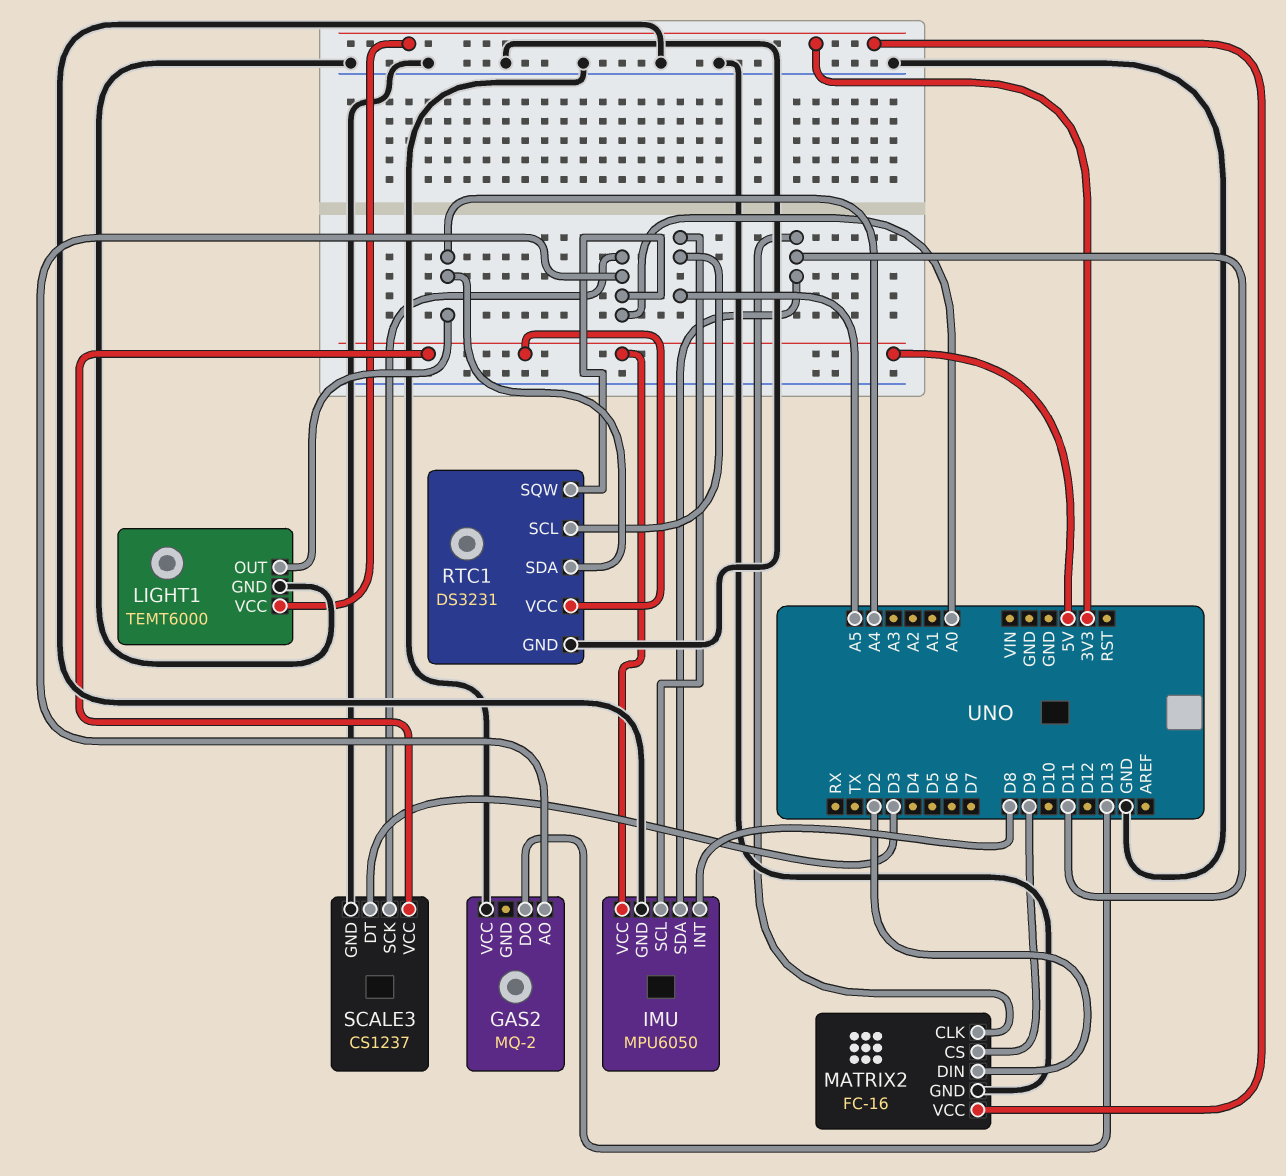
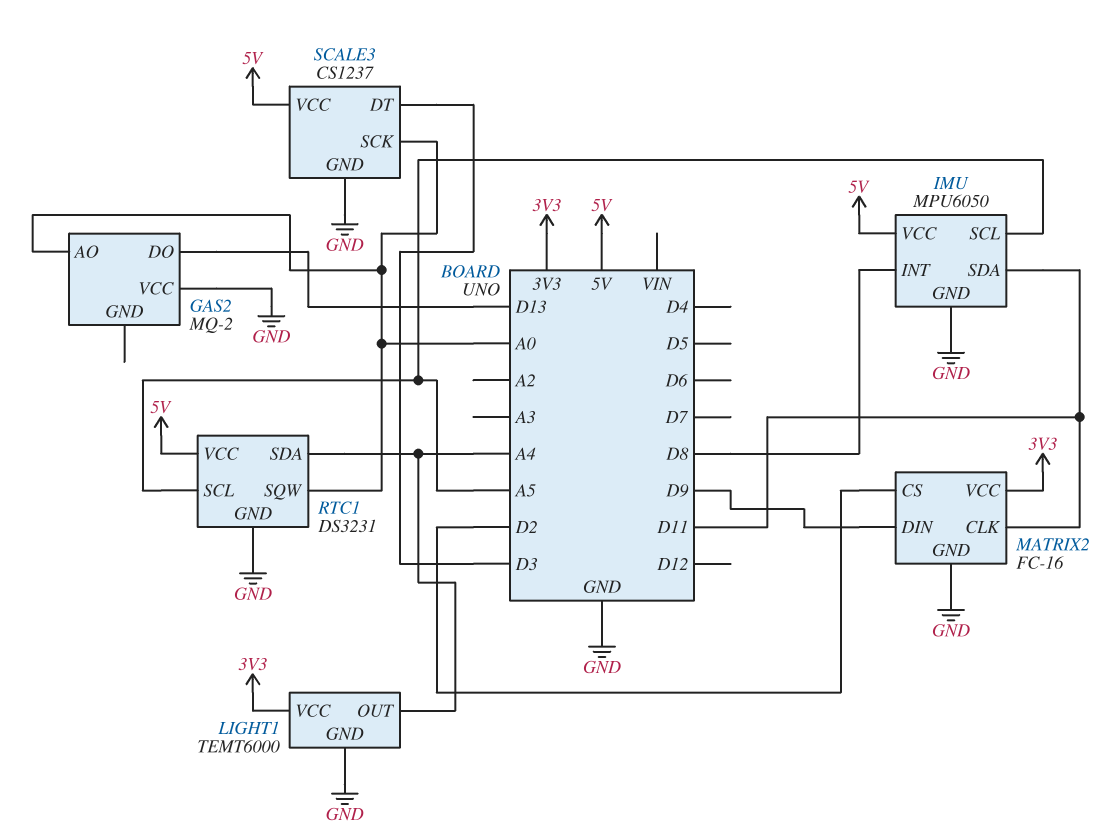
MATRIX2 pin CS: D9 -> D2
MATRIX2 pin DIN: D2 -> D9

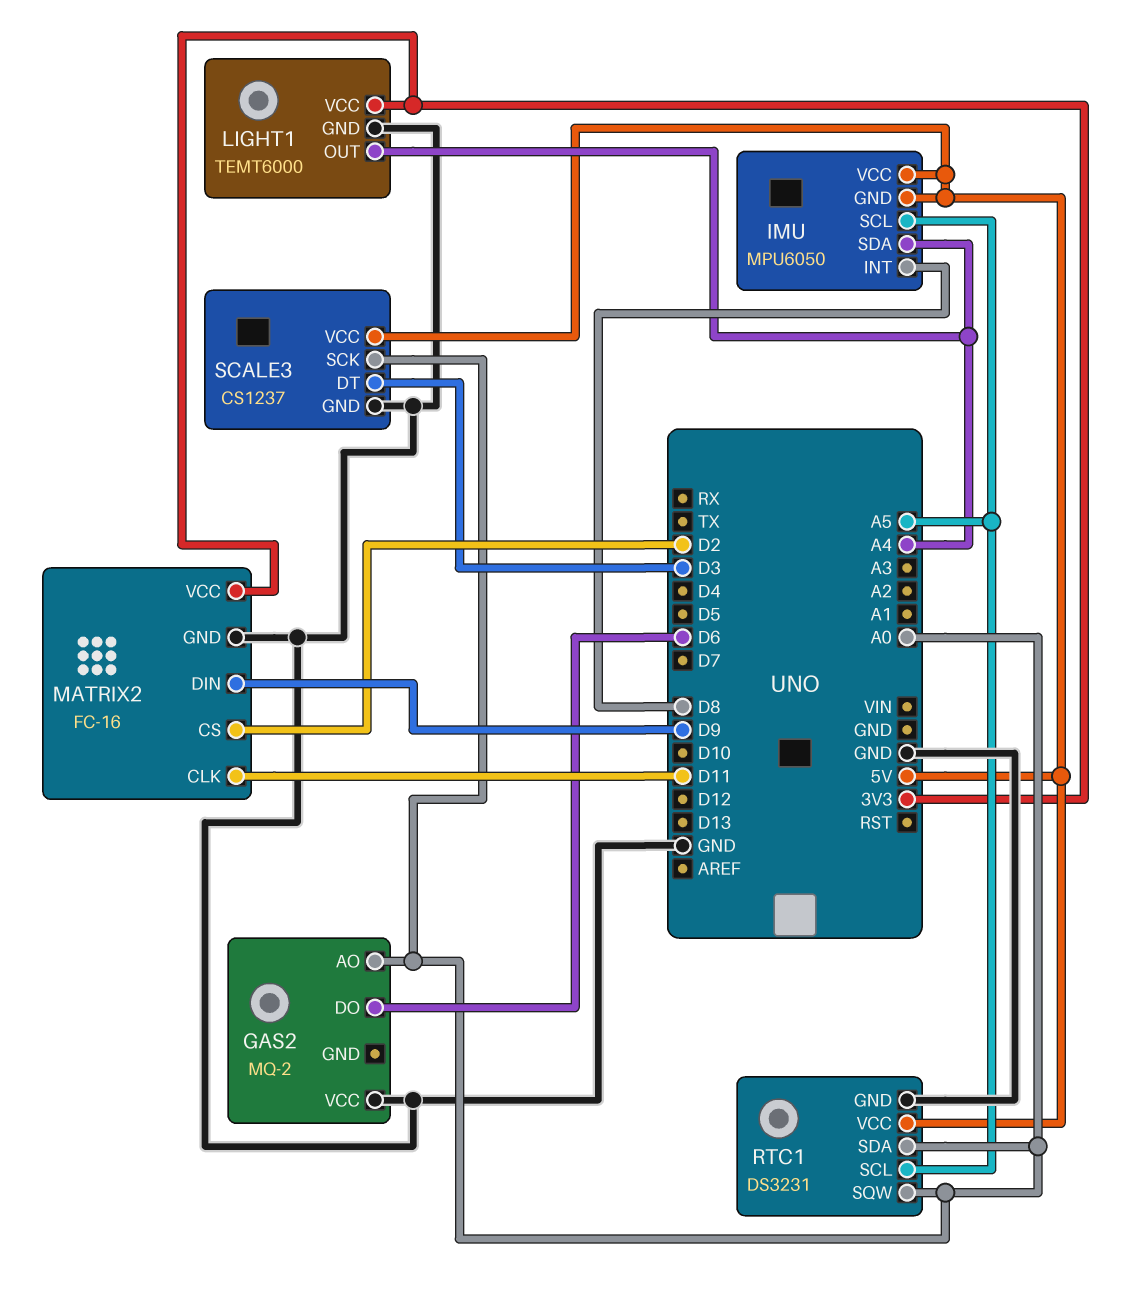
GAS2 pin DO: D13 -> D6
IMU pin GND: GND -> 5V
IMU pin SDA: D11 -> A4
RTC1 pin SDA: A4 -> A0

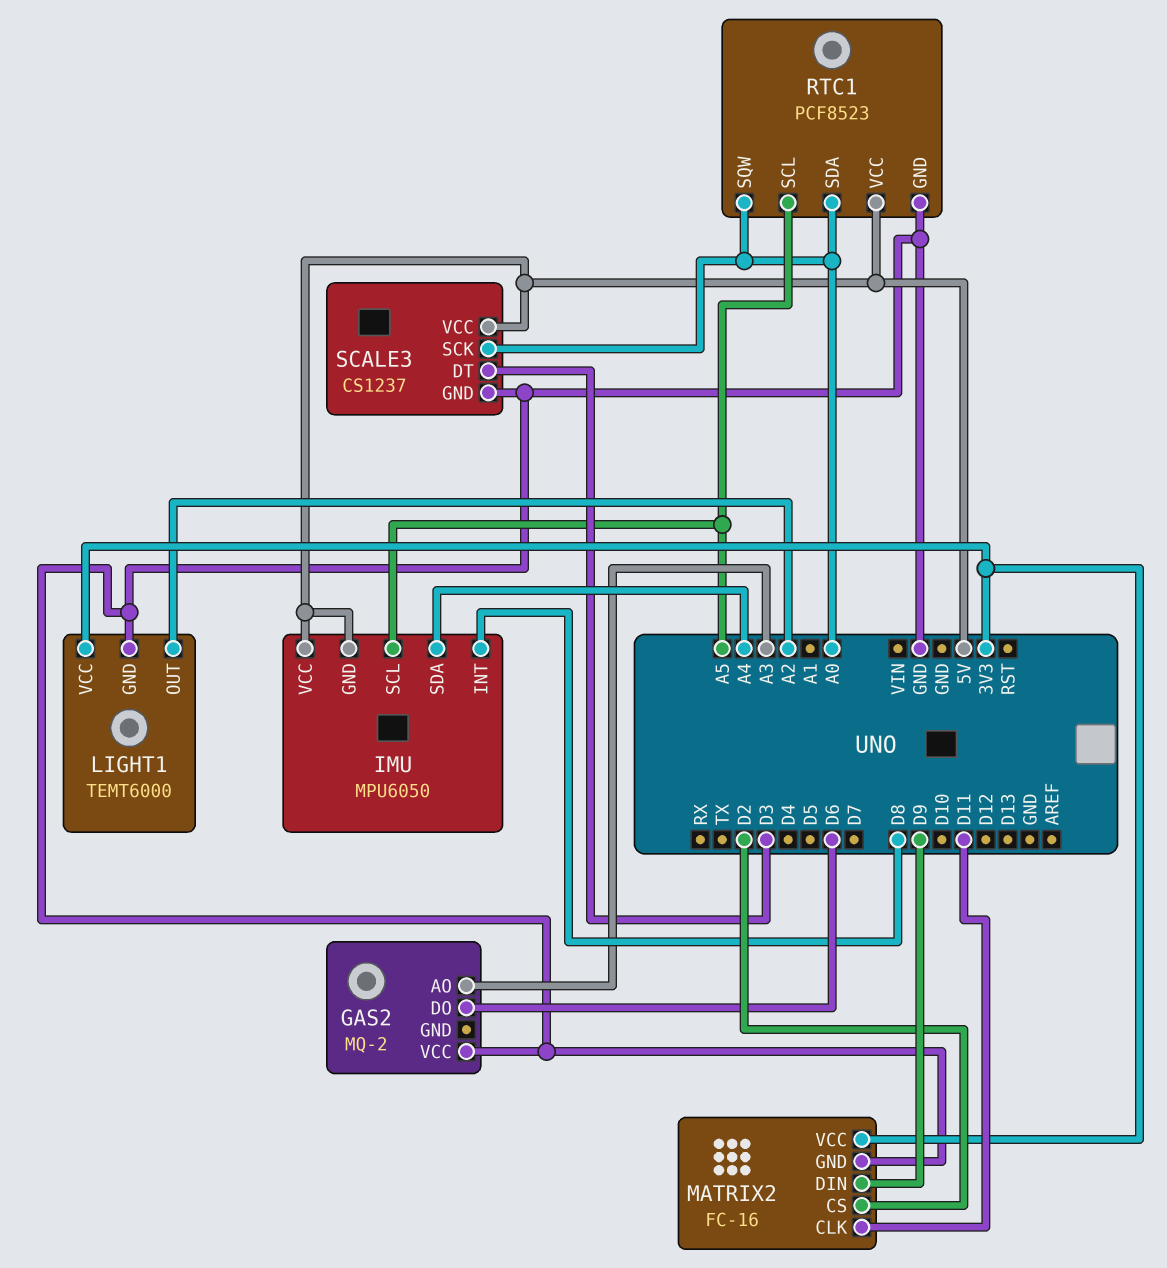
GAS2 pin AO: A0 -> A3
LIGHT1 pin OUT: A4 -> A2
RTC1: DS3231 -> PCF8523

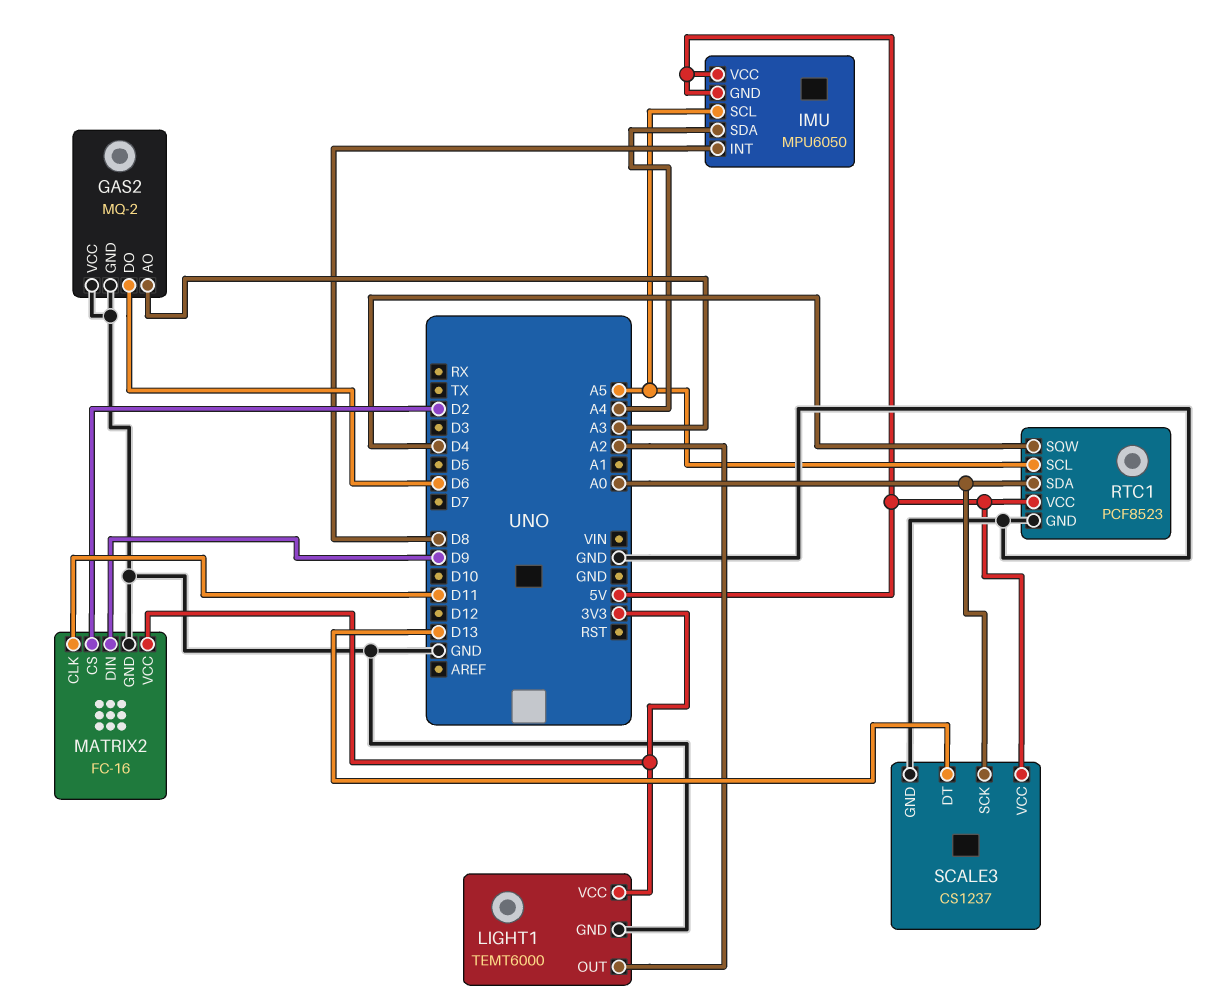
GAS2 pin GND: none -> GND
RTC1 pin SQW: A0 -> D4
SCALE3 pin DT: D3 -> D13

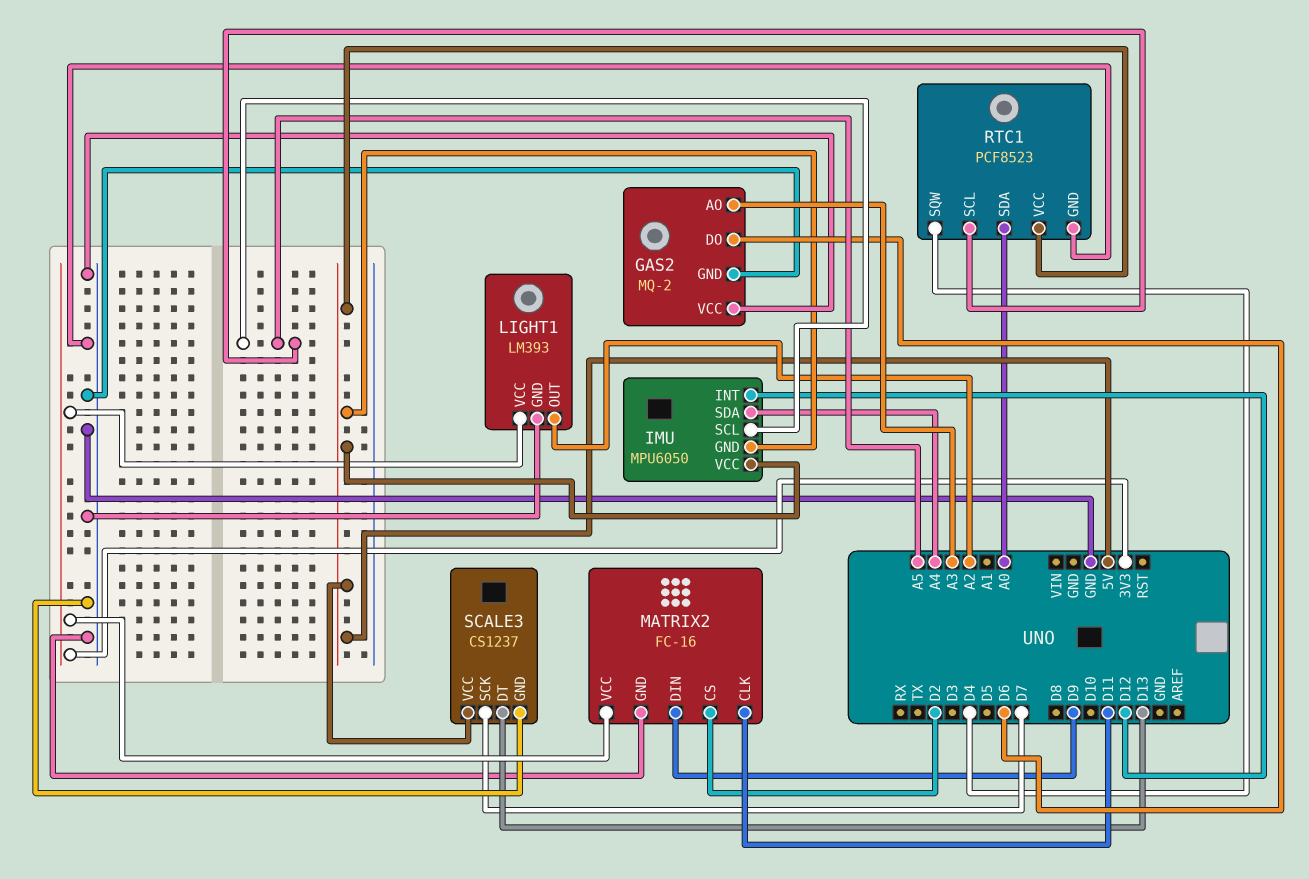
IMU pin INT: D8 -> D12
LIGHT1: TEMT6000 -> LM393
SCALE3 pin SCK: A0 -> D7

